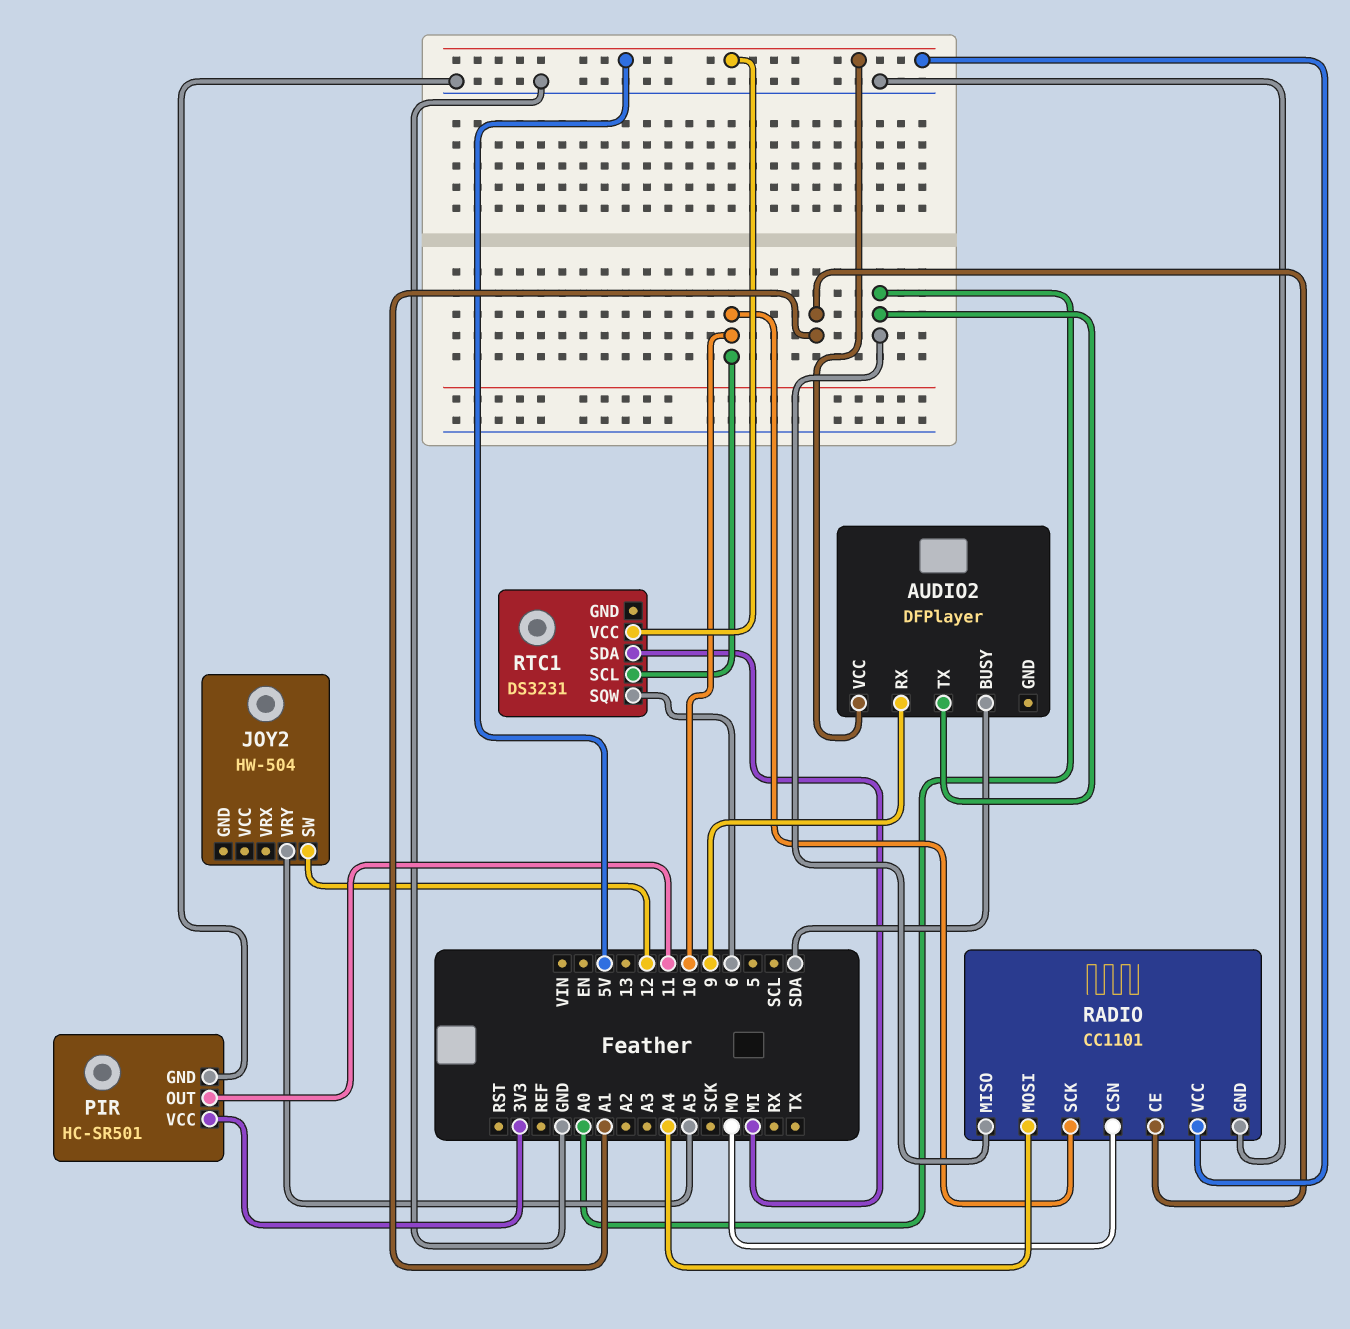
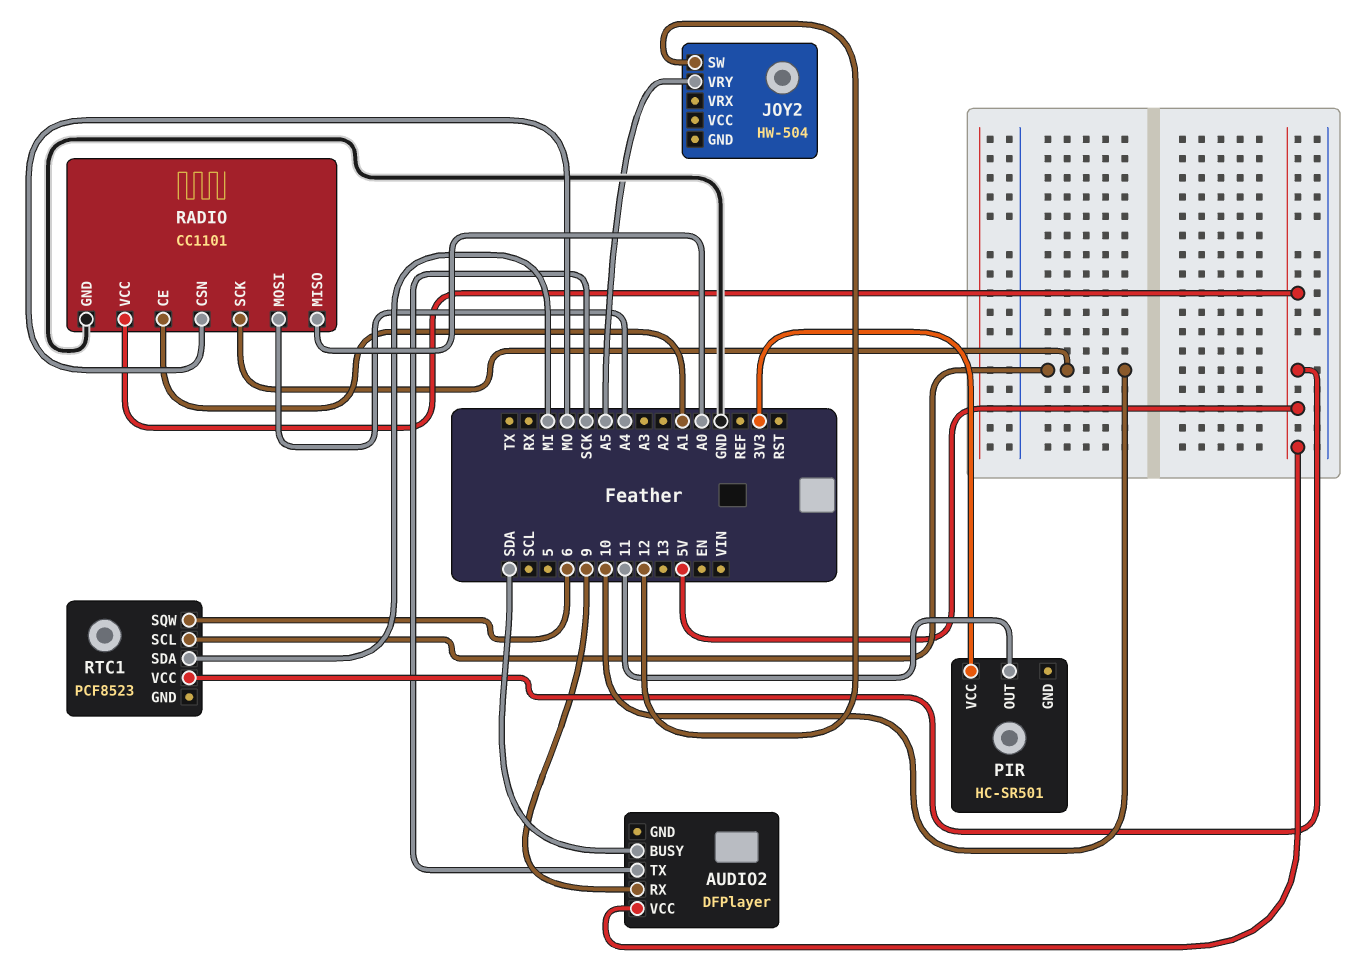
AUDIO2 pin TX: A0 -> SCK
PIR pin GND: GND -> none
RTC1: DS3231 -> PCF8523

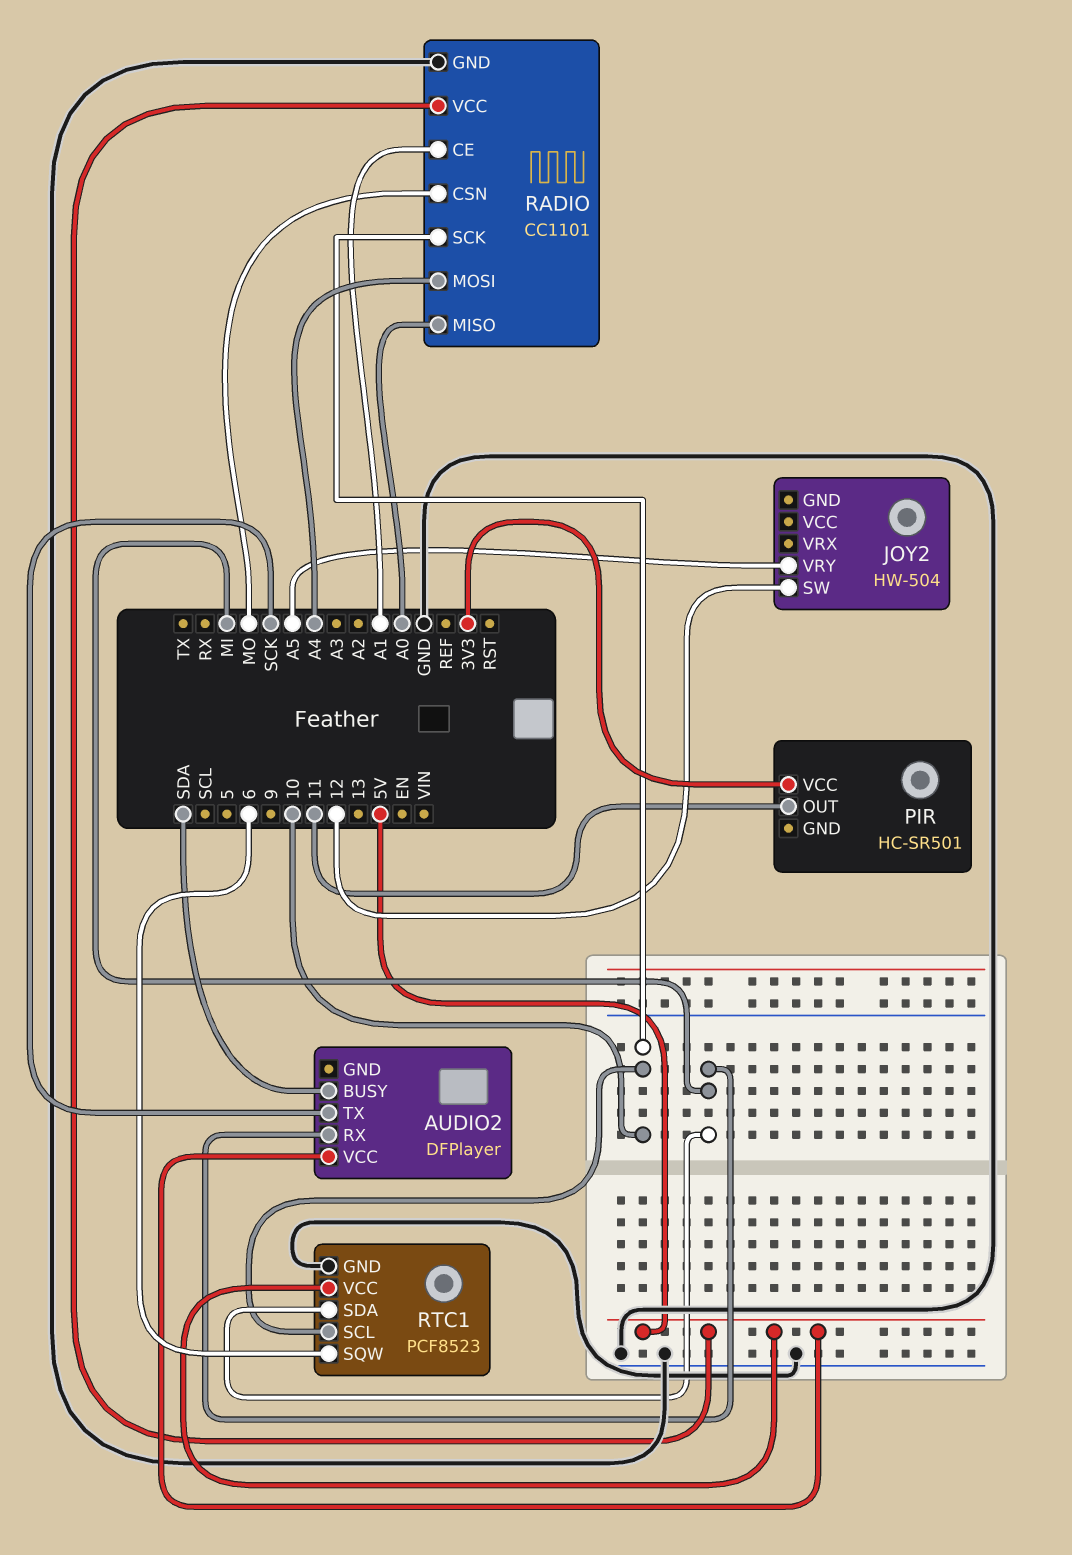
AUDIO2 pin RX: 9 -> MI
RTC1 pin GND: none -> GND

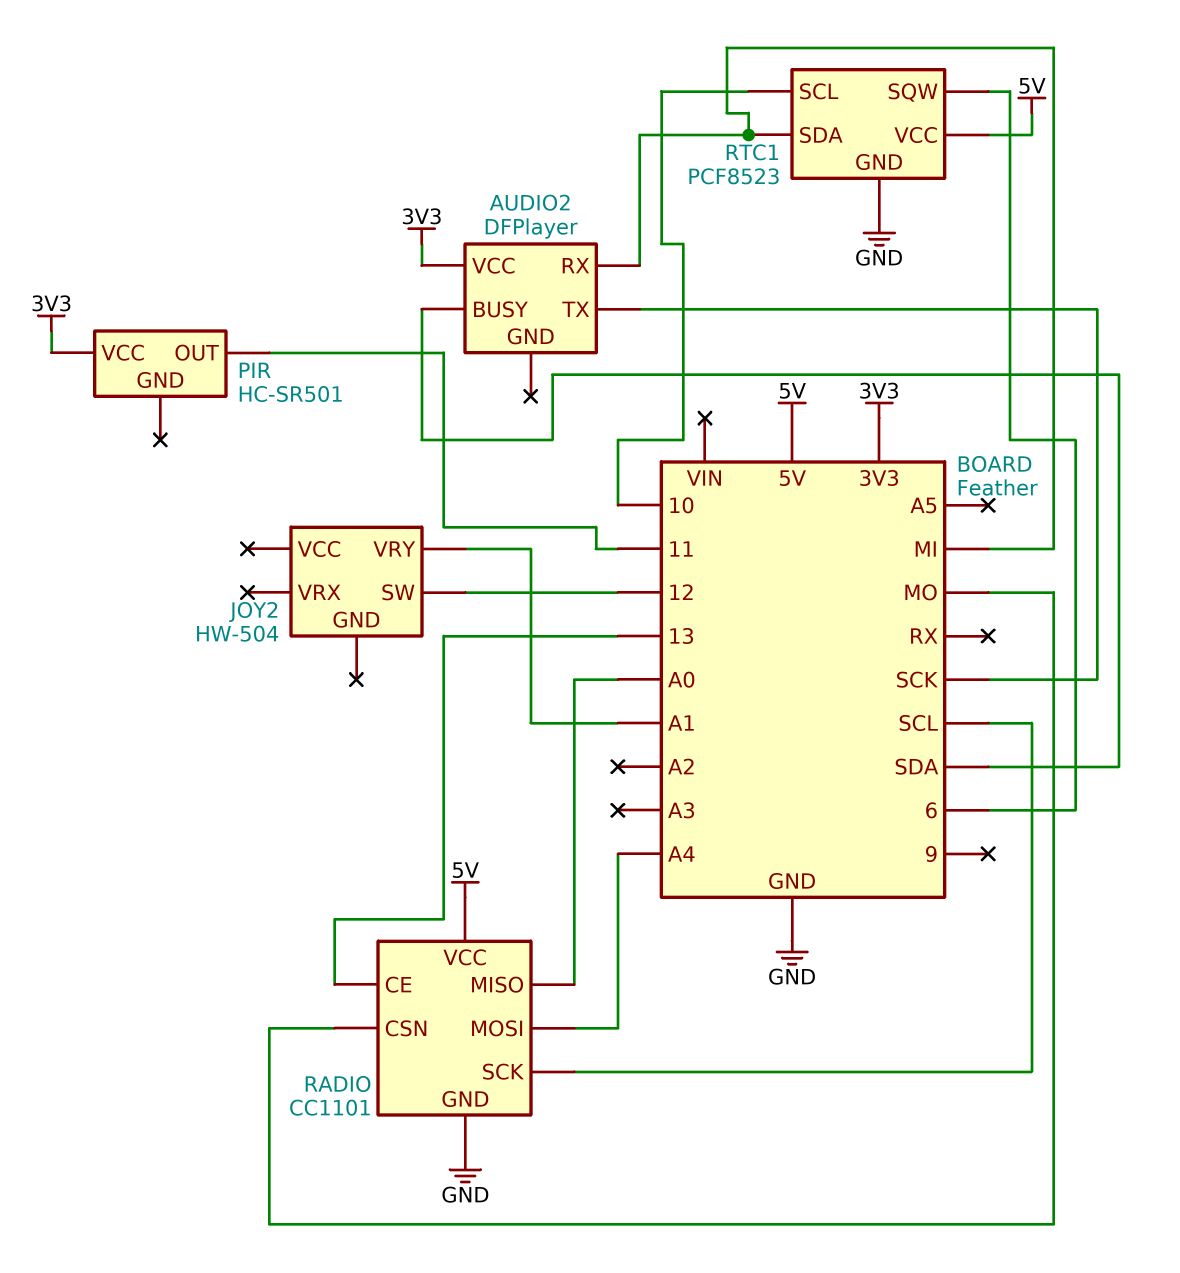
AUDIO2 pin VCC: 5V -> 3V3
JOY2 pin VRY: A5 -> A1
RADIO pin CE: A1 -> 13
RADIO pin SCK: 10 -> SCL

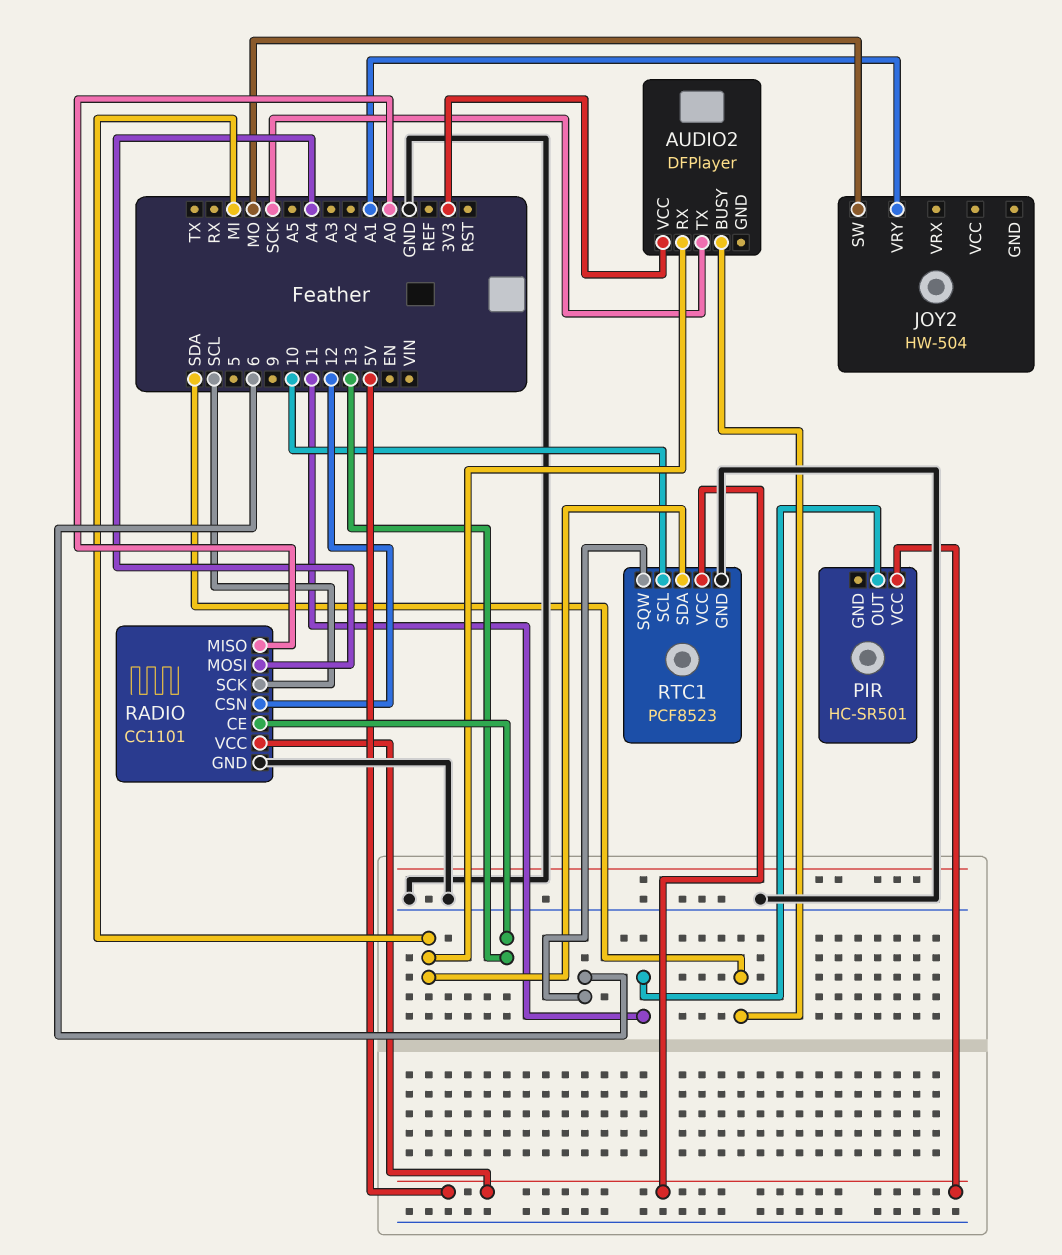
JOY2 pin SW: 12 -> MO
PIR pin VCC: 3V3 -> 5V
RADIO pin CSN: MO -> 12

